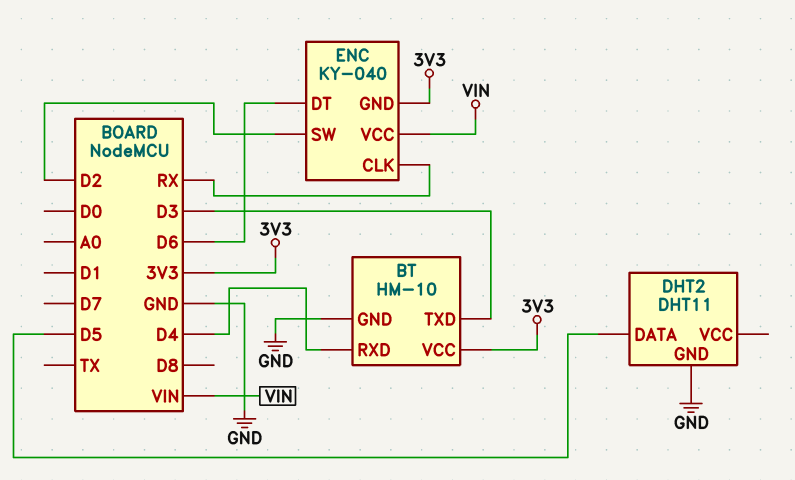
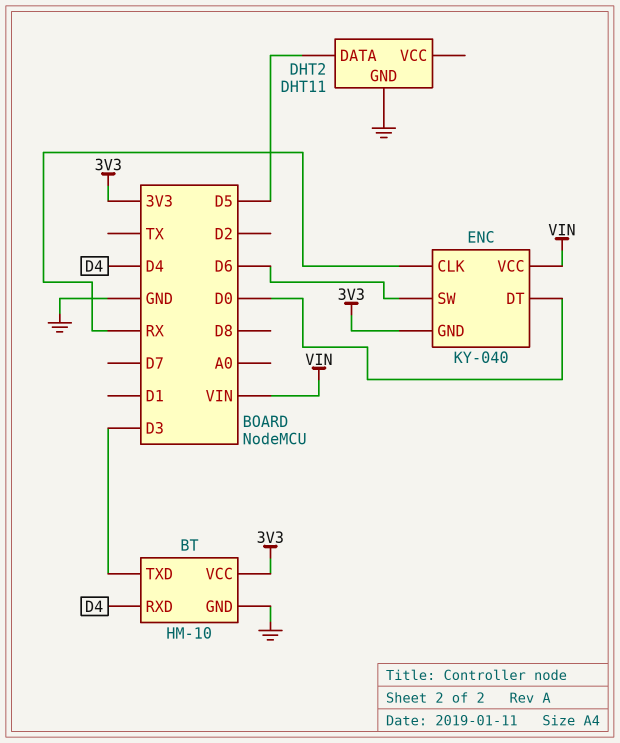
ENC pin DT: D6 -> D0
ENC pin SW: D2 -> D6

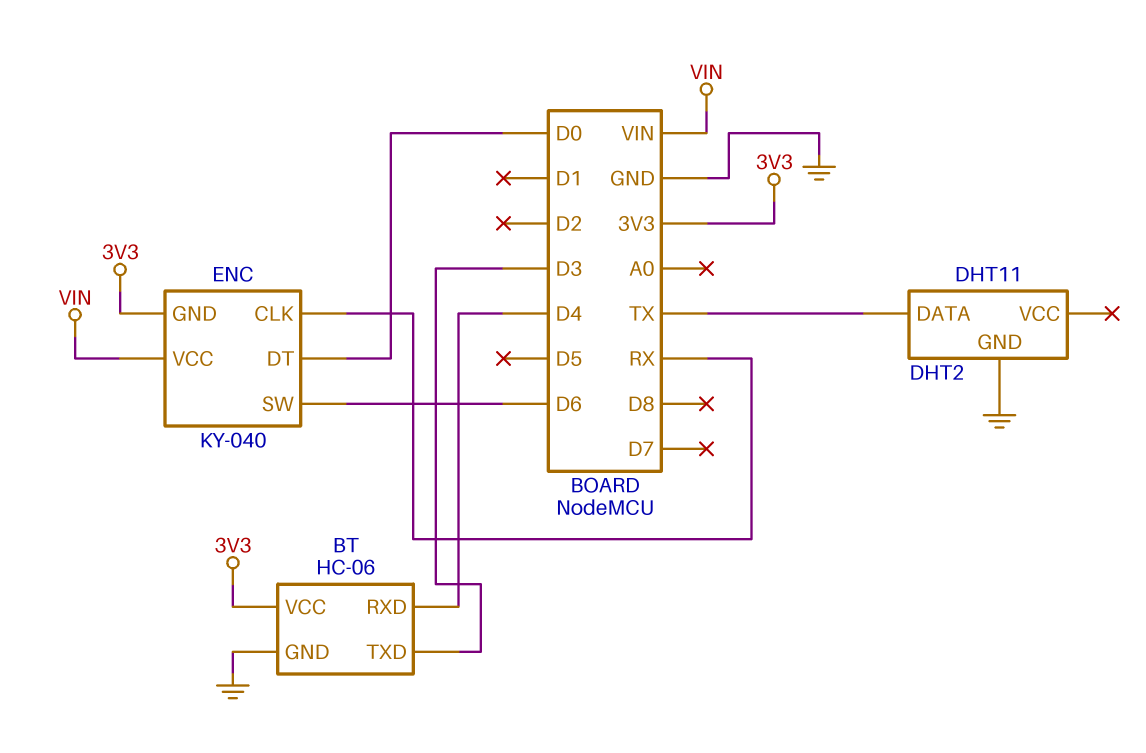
BT: HM-10 -> HC-06
DHT2 pin DATA: D5 -> TX

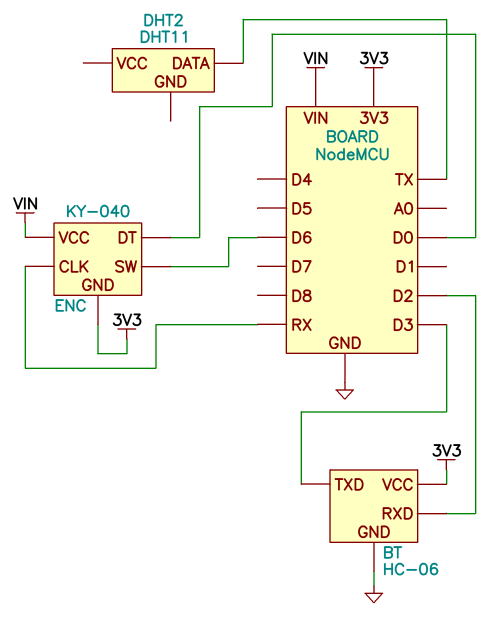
BT pin RXD: D4 -> D2
DHT2 pin GND: GND -> none

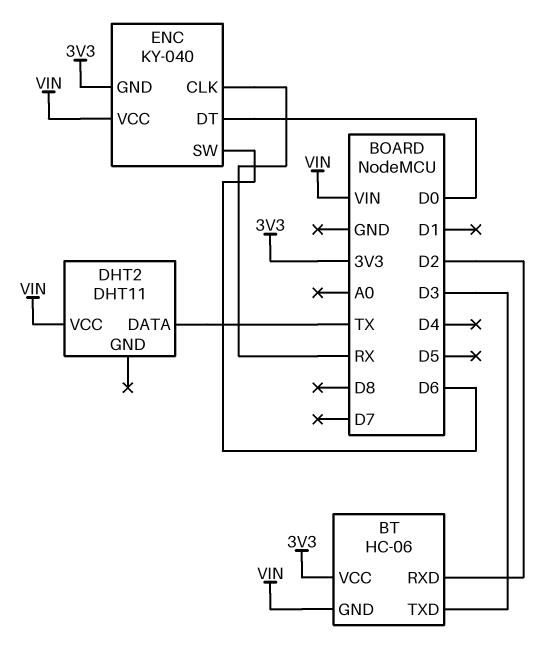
BT pin GND: GND -> VIN
DHT2 pin VCC: none -> VIN

